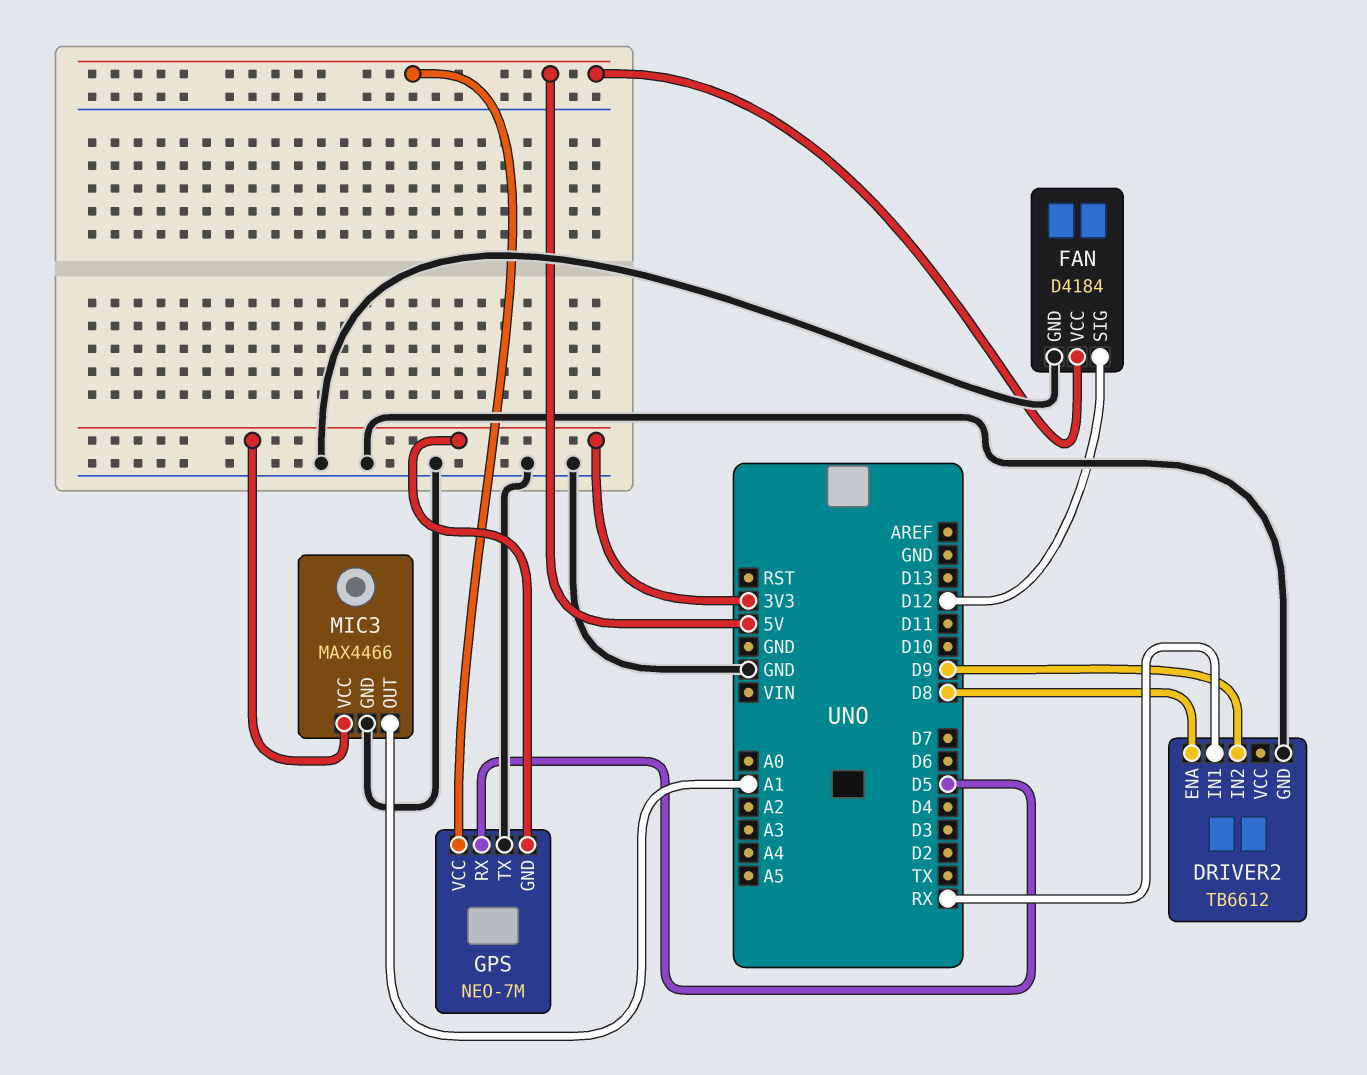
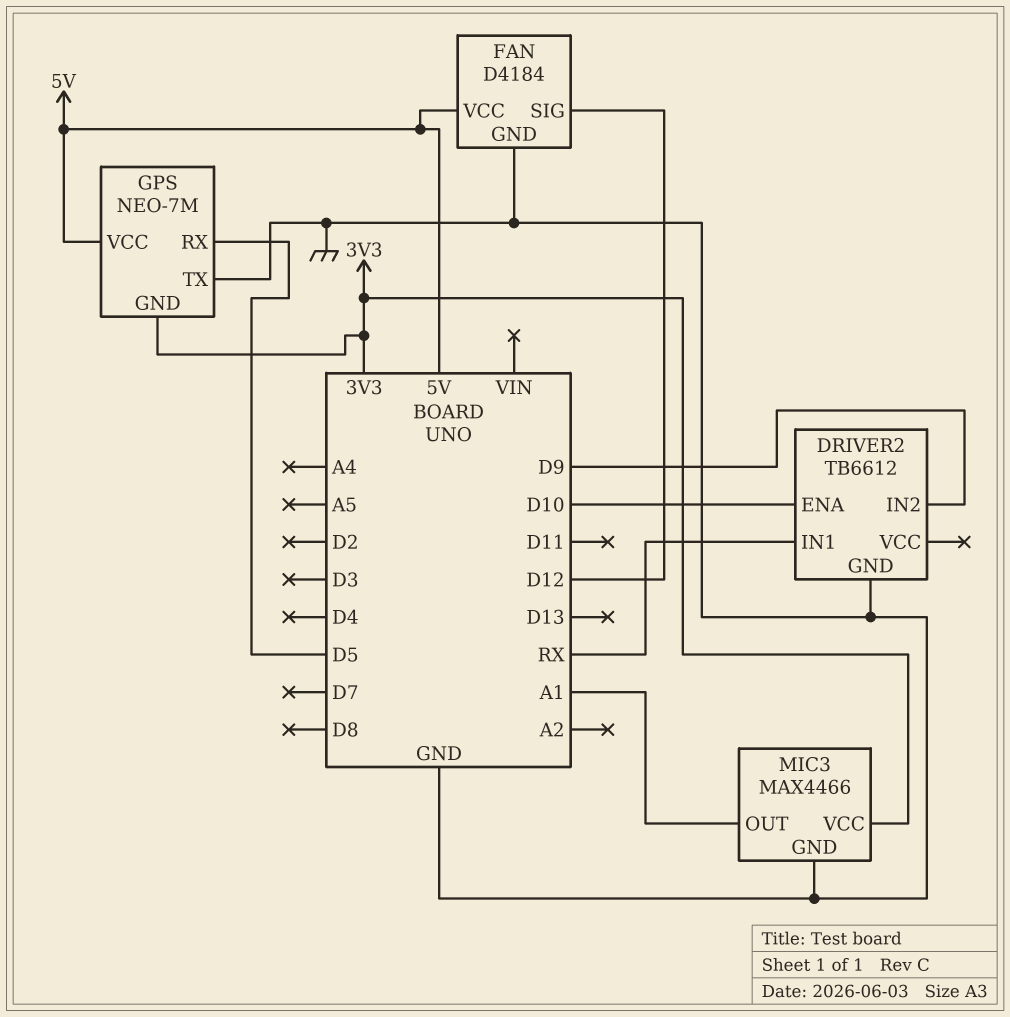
DRIVER2 pin ENA: D8 -> D10

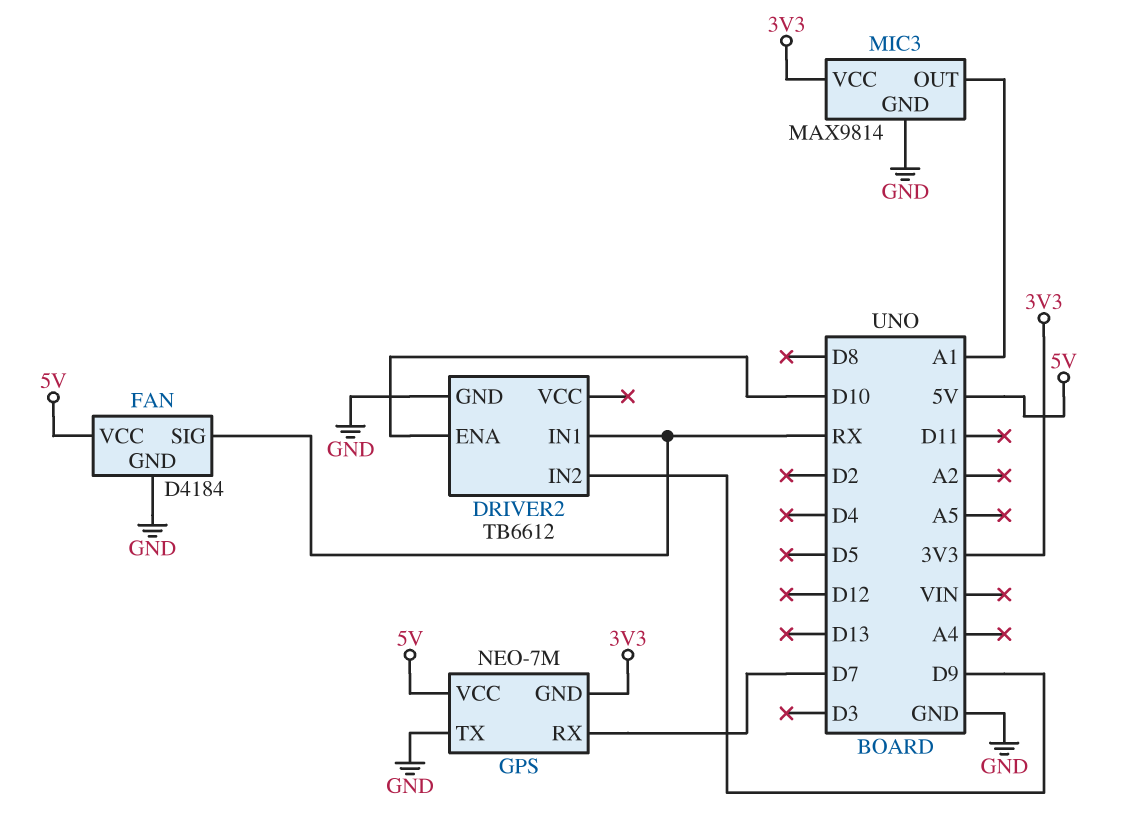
FAN pin SIG: D12 -> RX
GPS pin RX: D5 -> D7
MIC3: MAX4466 -> MAX9814

